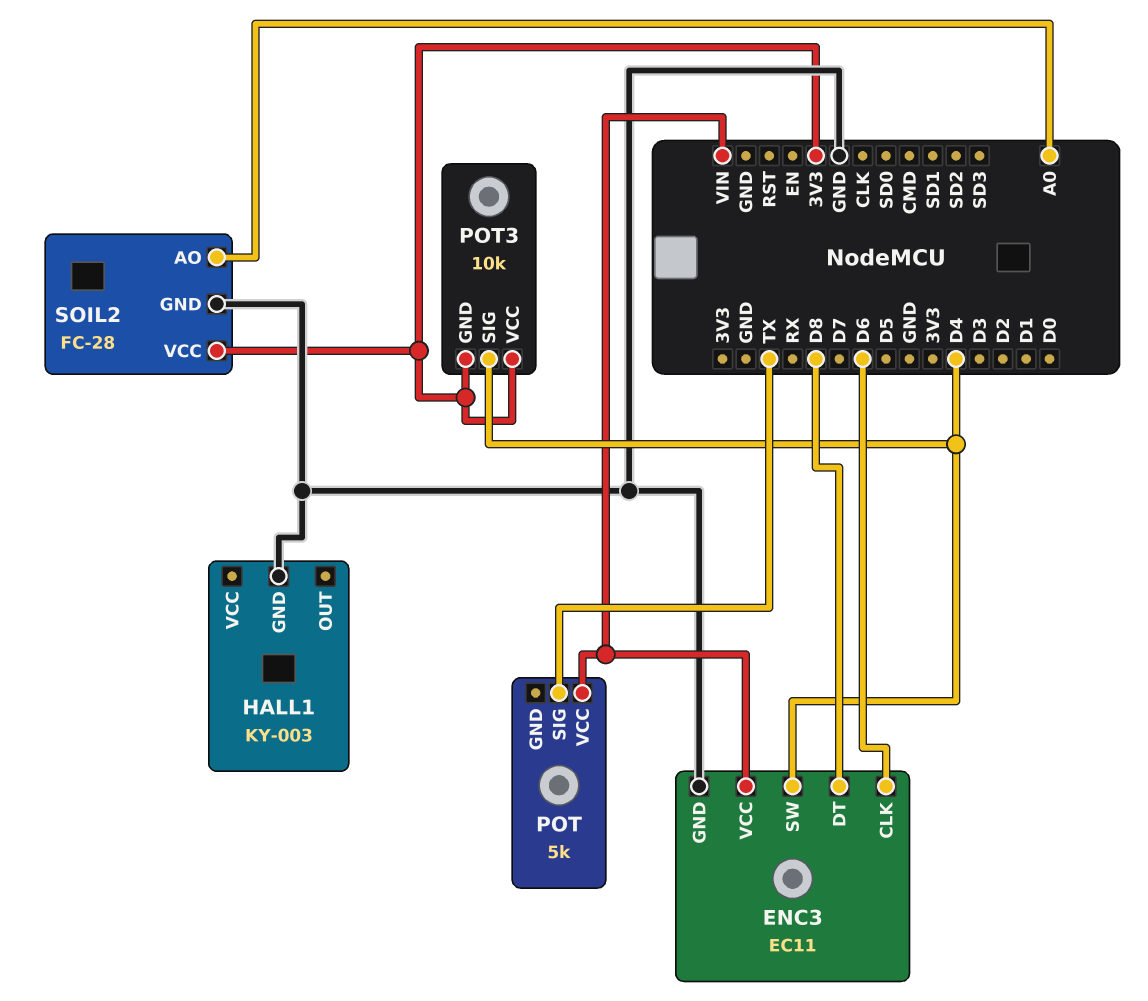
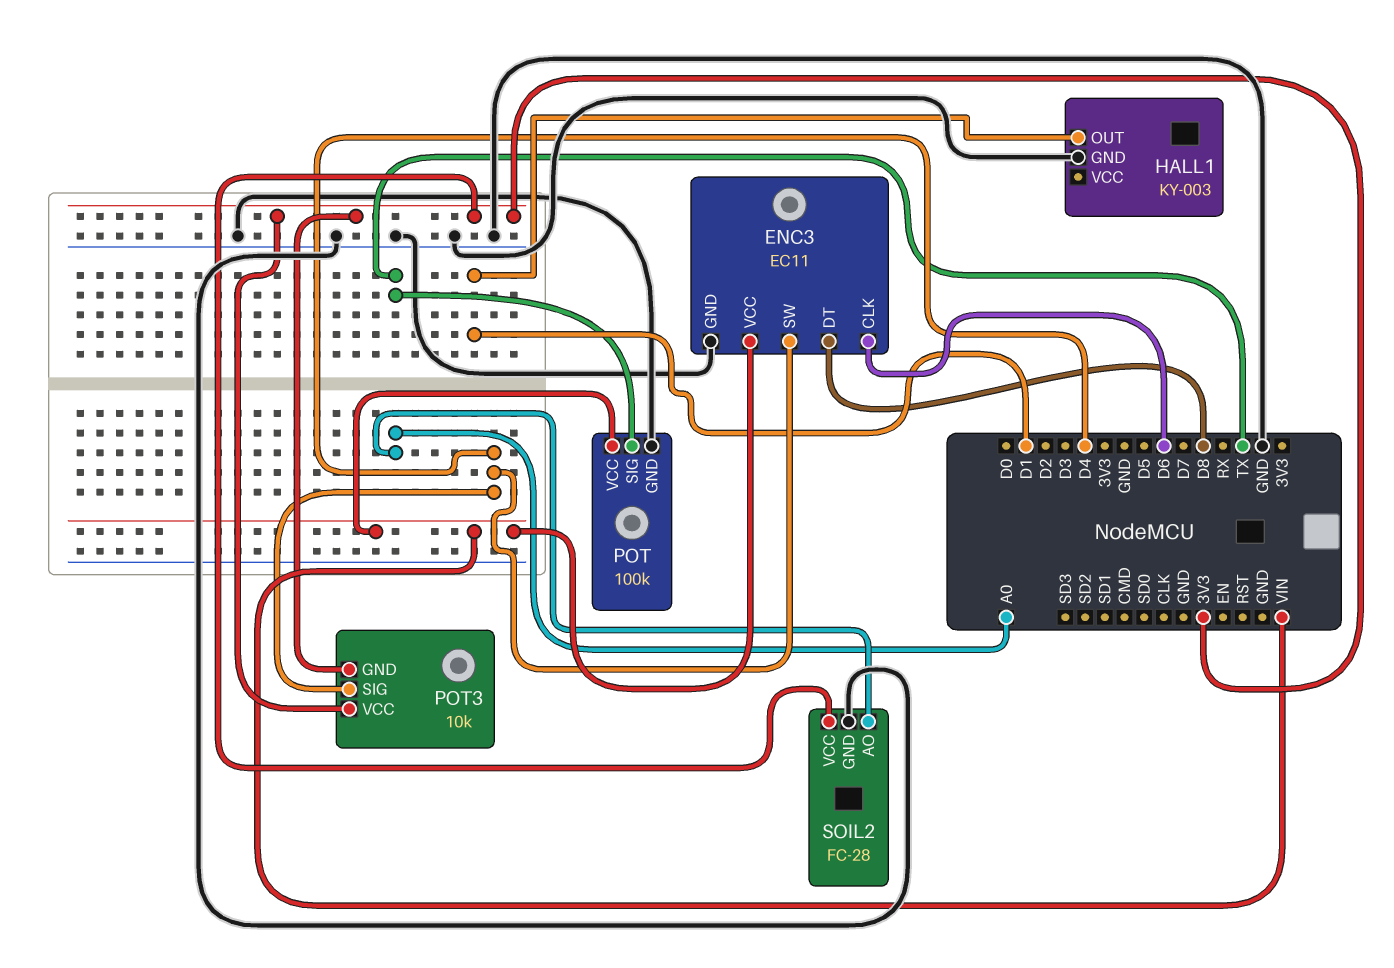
HALL1 pin OUT: none -> D1
POT: 5k -> 100k
POT pin GND: none -> GND

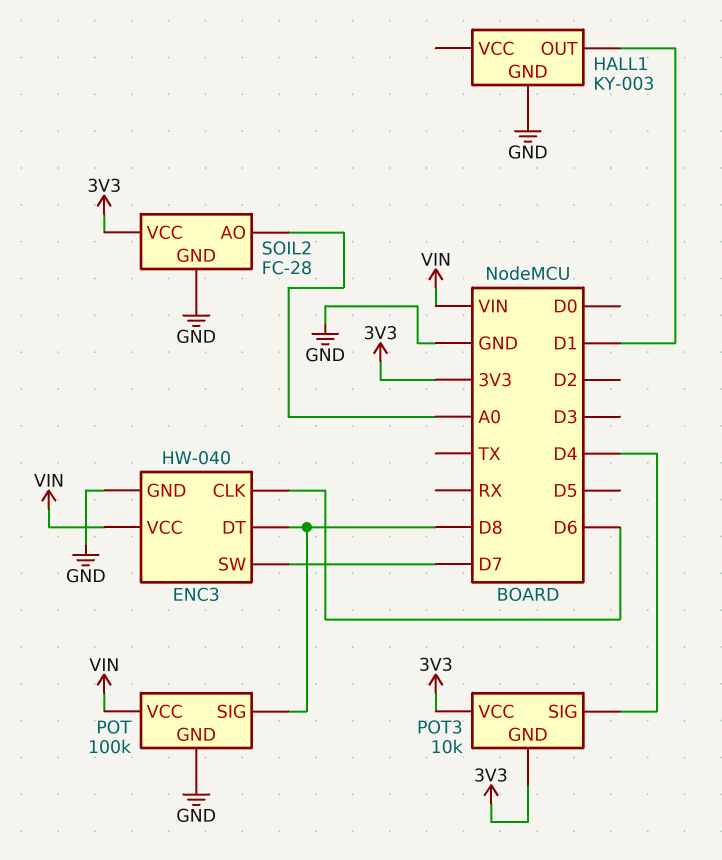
ENC3: EC11 -> HW-040
ENC3 pin SW: D4 -> D7
POT pin SIG: TX -> D8

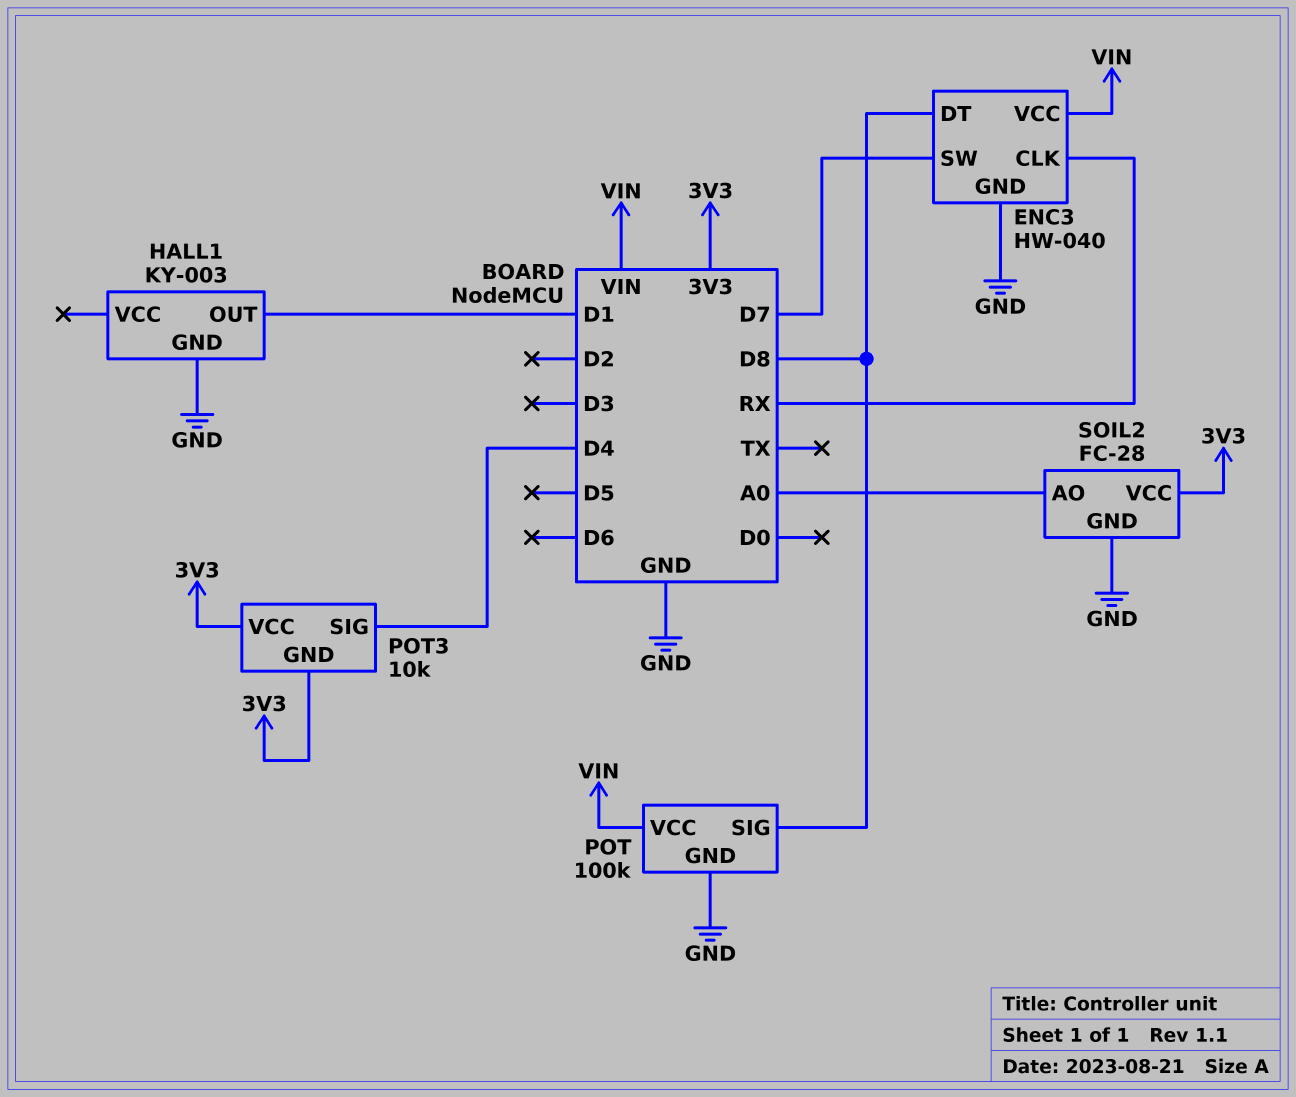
ENC3 pin CLK: D6 -> RX

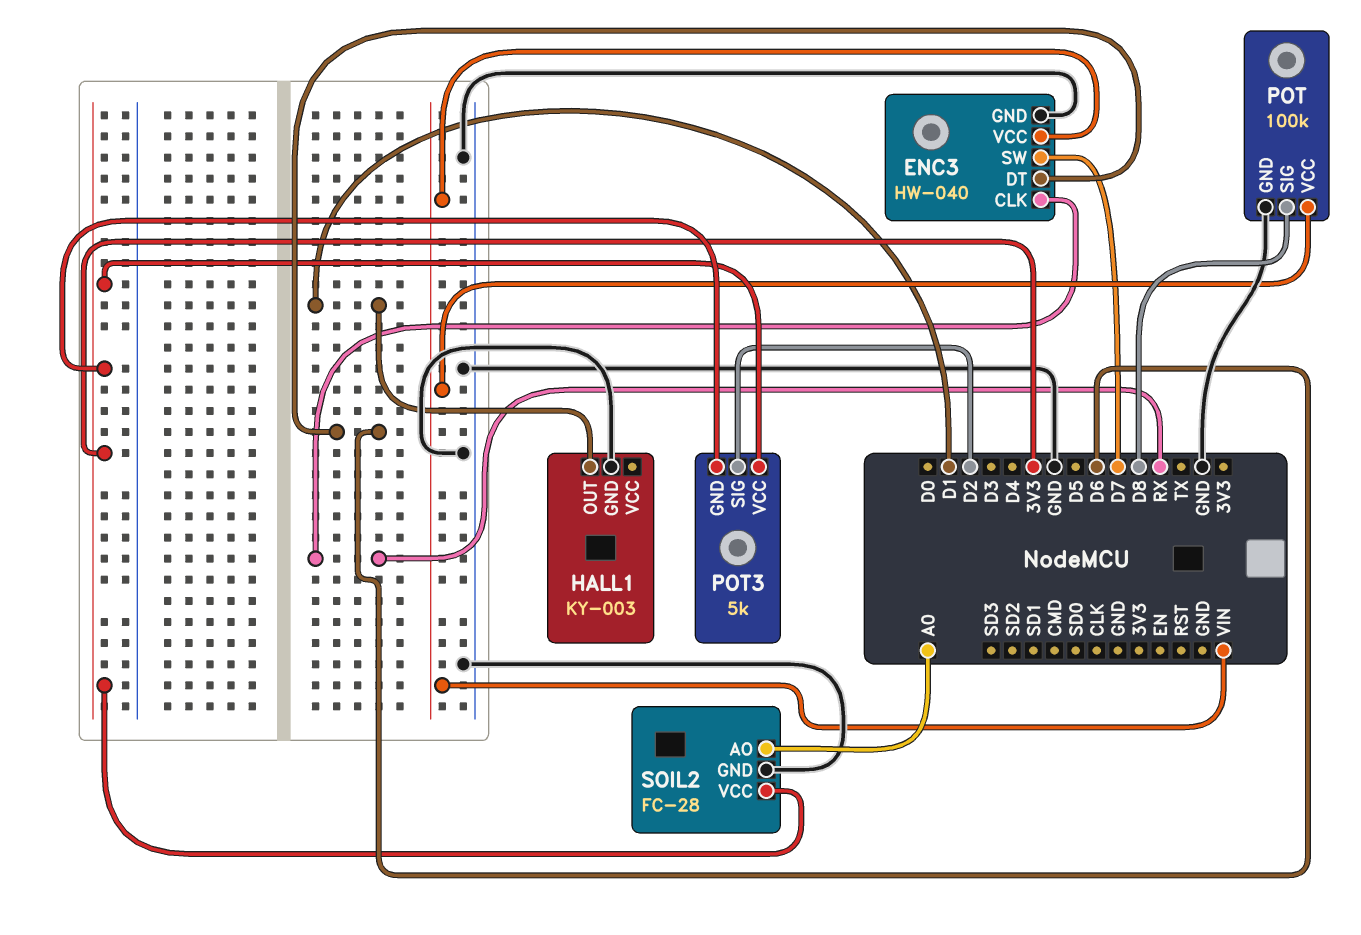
ENC3 pin DT: D8 -> D6
POT3: 10k -> 5k
POT3 pin SIG: D4 -> D2

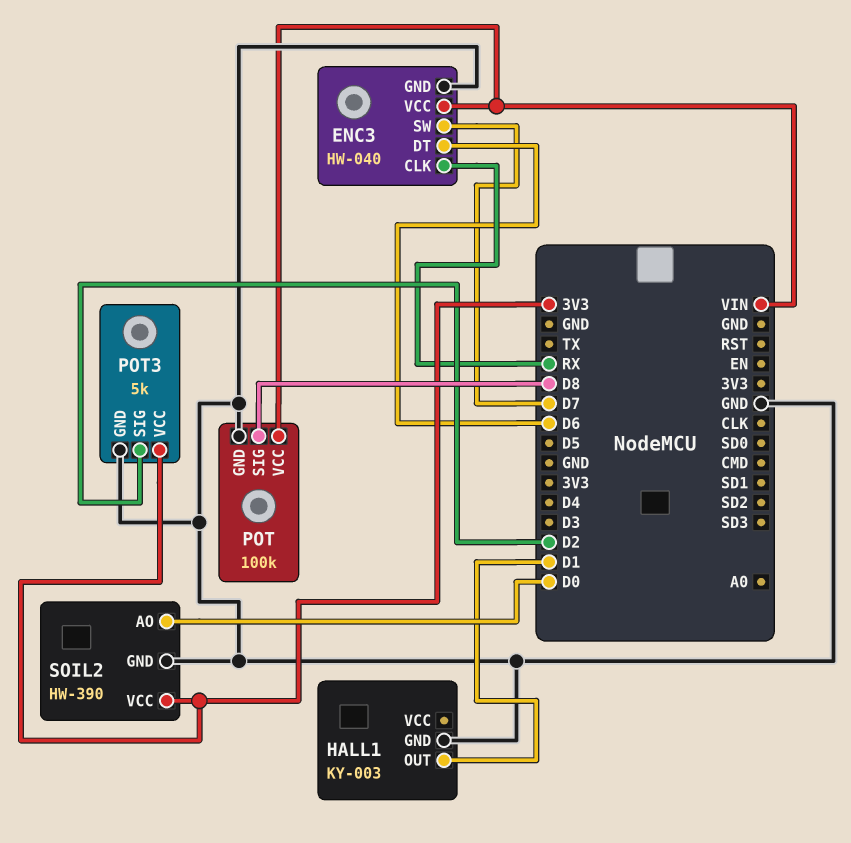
POT3 pin GND: 3V3 -> GND
SOIL2: FC-28 -> HW-390
SOIL2 pin AO: A0 -> D0

